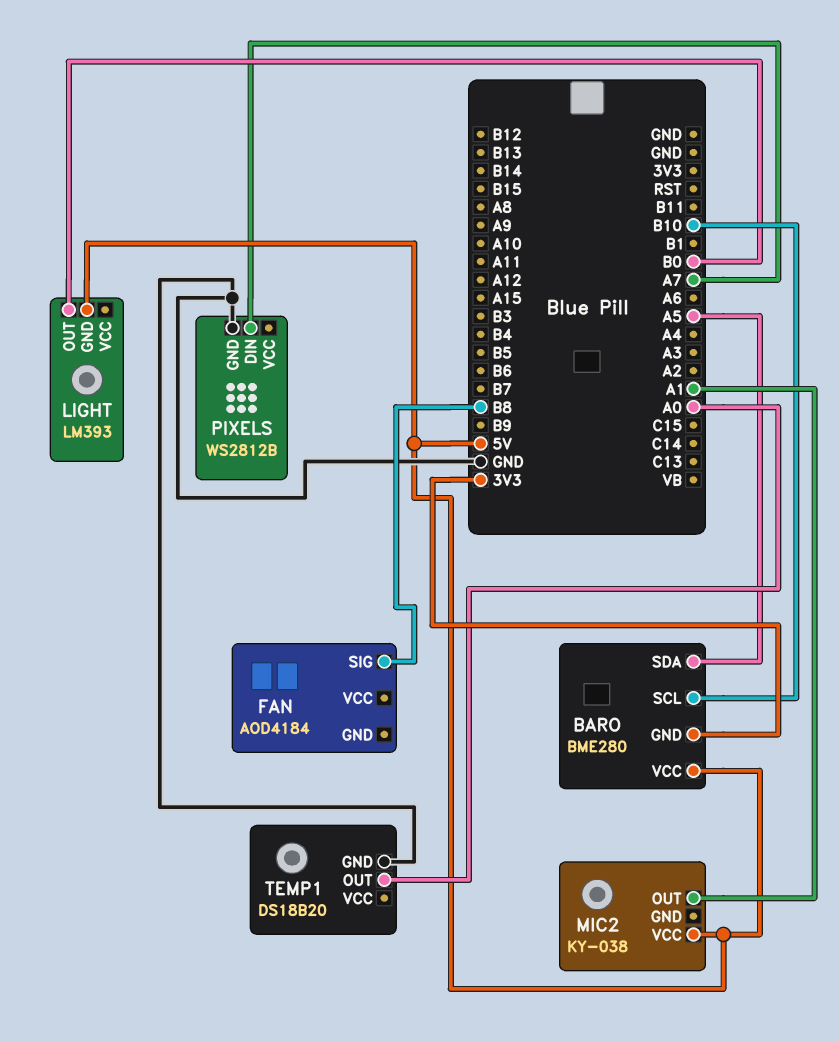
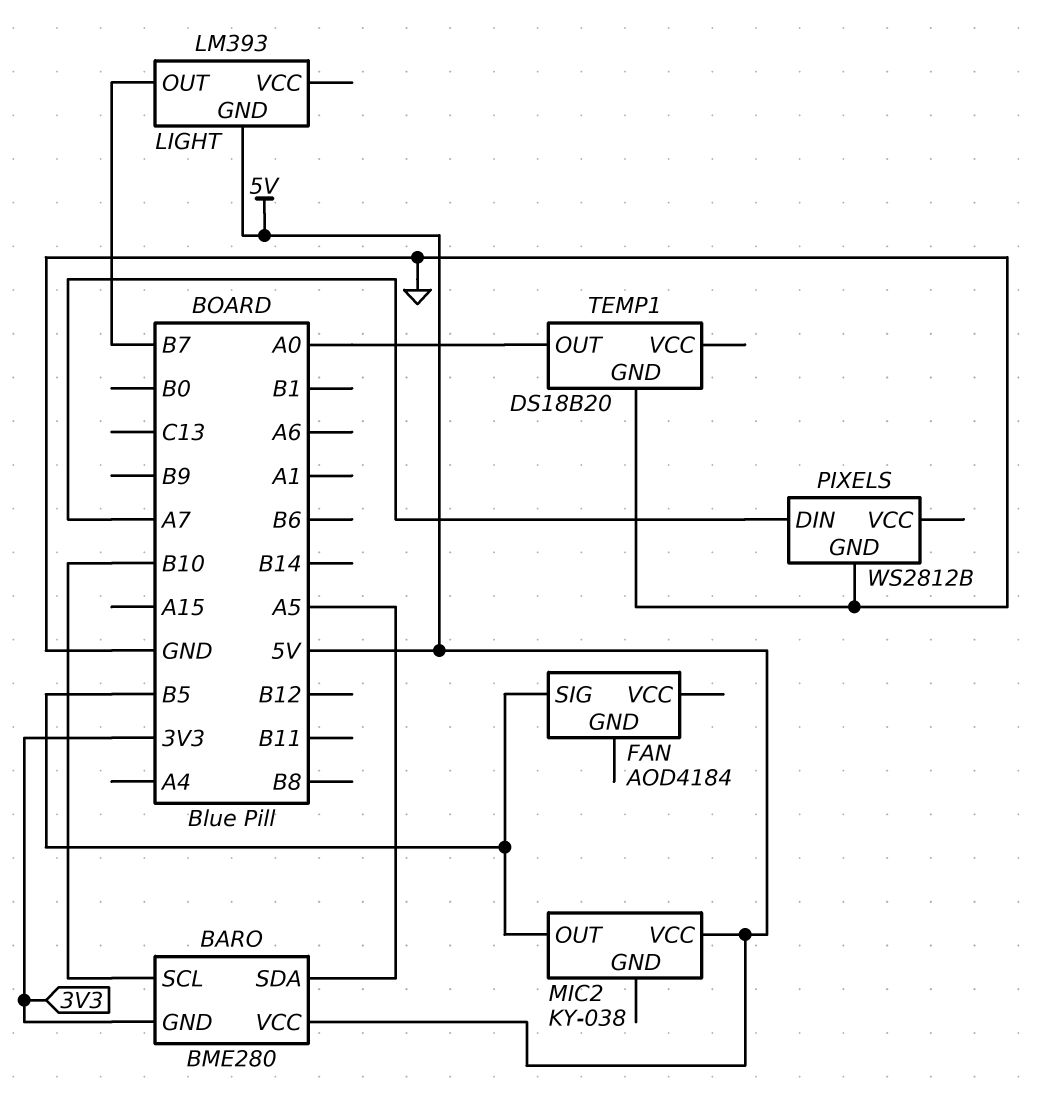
FAN pin SIG: B8 -> B5
LIGHT pin OUT: B0 -> B7
MIC2 pin OUT: A1 -> B5

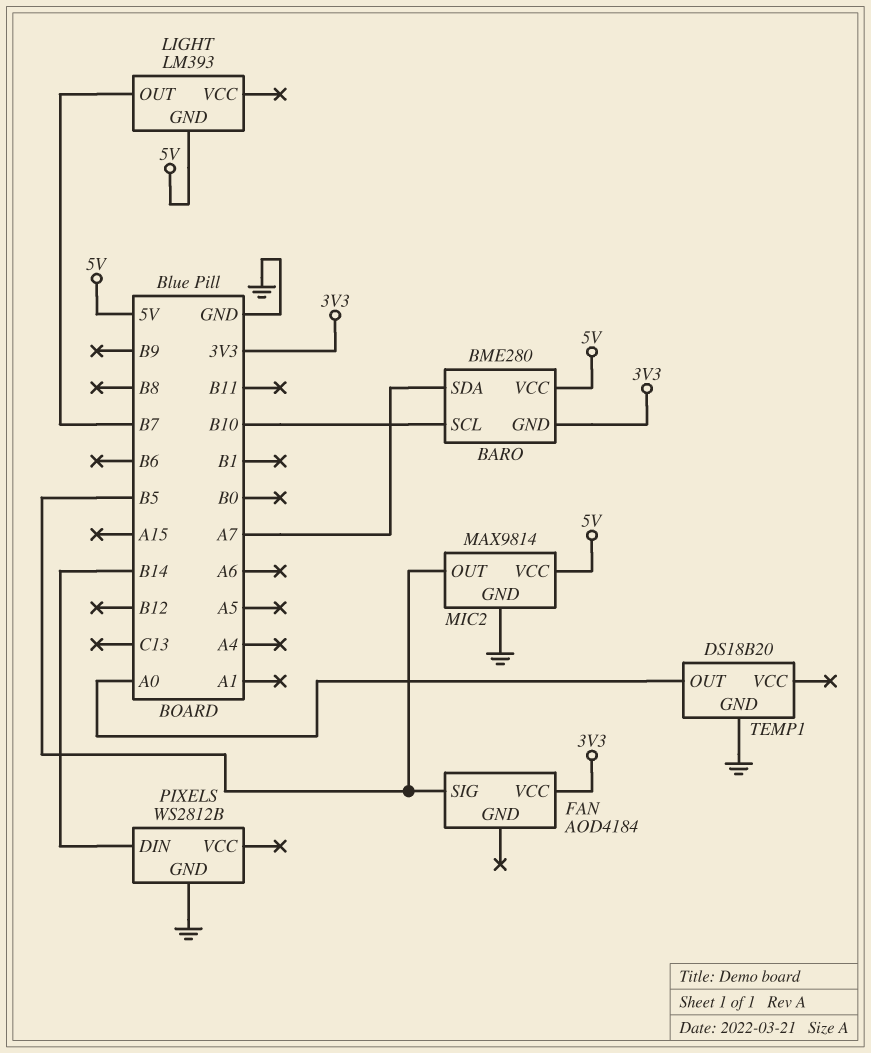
BARO pin SDA: A5 -> A7
FAN pin VCC: none -> 3V3
MIC2: KY-038 -> MAX9814
MIC2 pin GND: none -> GND
PIXELS pin DIN: A7 -> B14

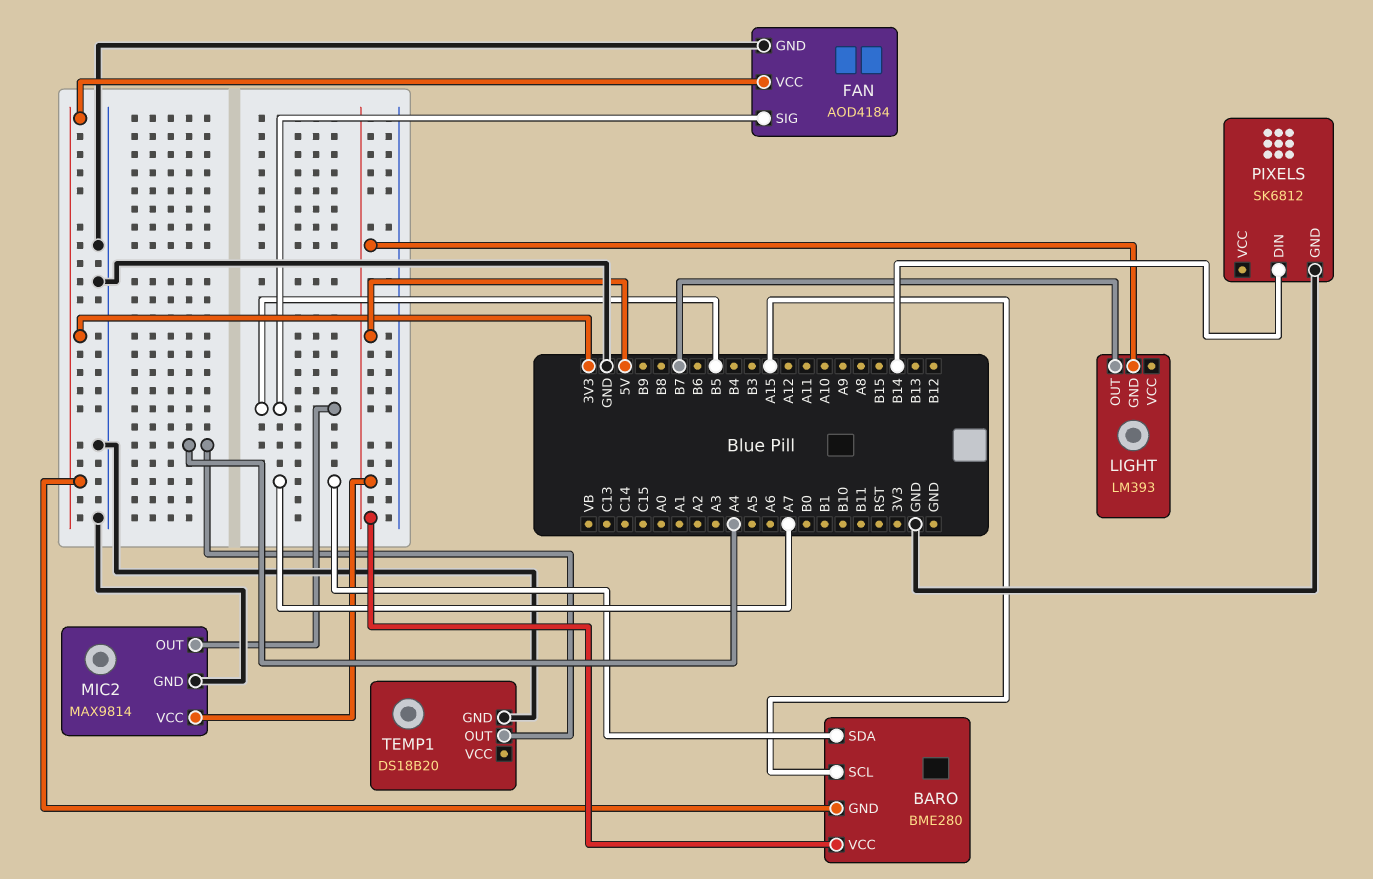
BARO pin SCL: B10 -> A15
FAN pin GND: none -> GND
PIXELS: WS2812B -> SK6812
TEMP1 pin OUT: A0 -> A4

